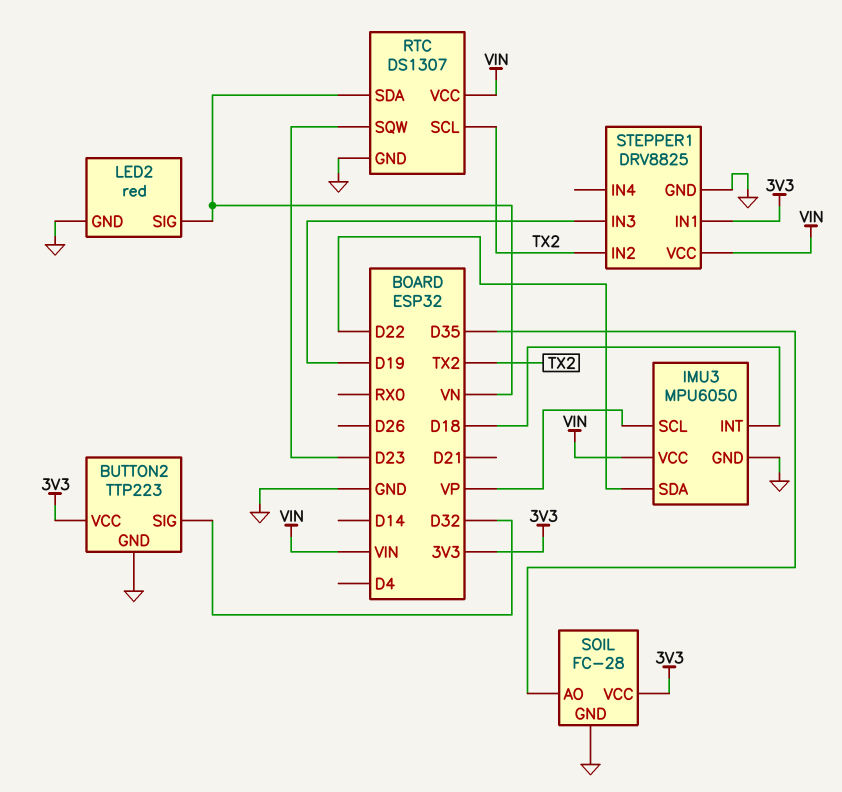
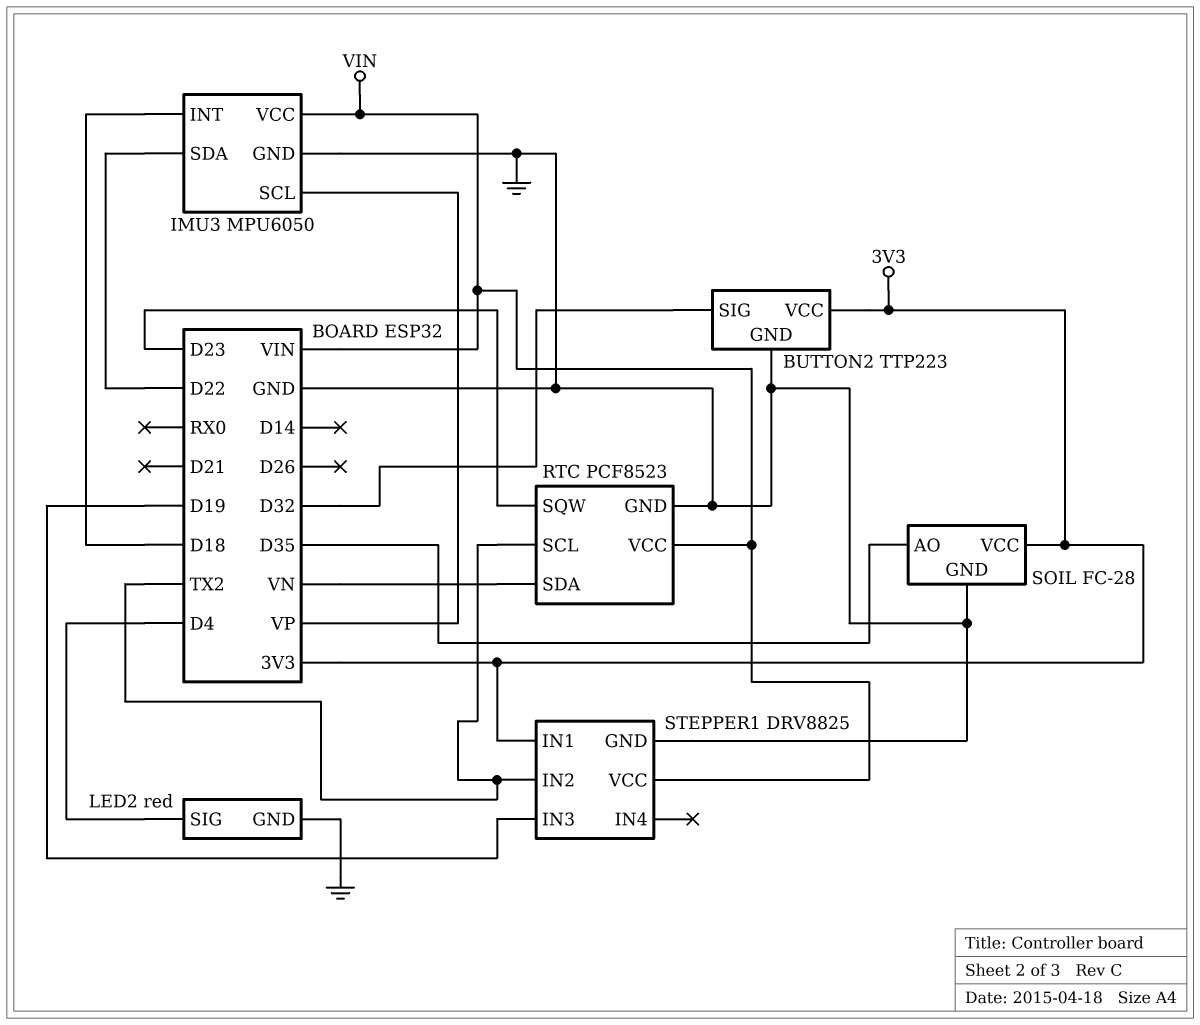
LED2 pin SIG: VN -> D4
RTC: DS1307 -> PCF8523

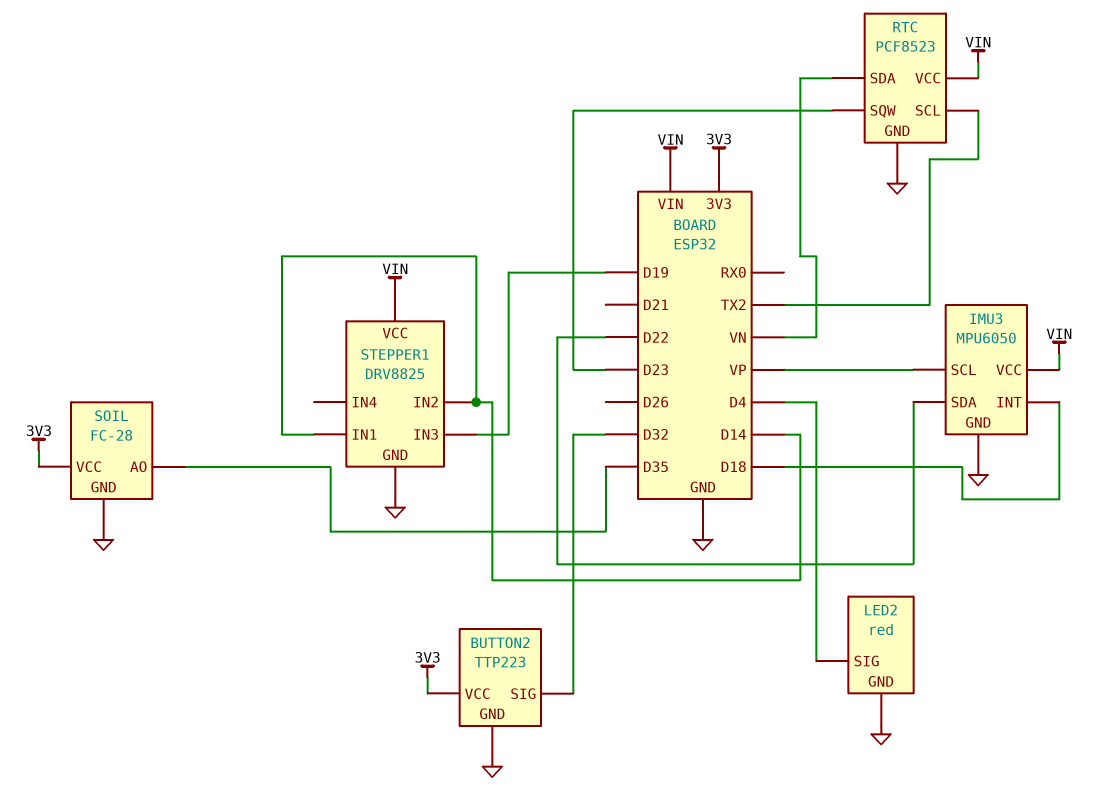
STEPPER1 pin IN1: 3V3 -> D14
STEPPER1 pin IN2: TX2 -> D14

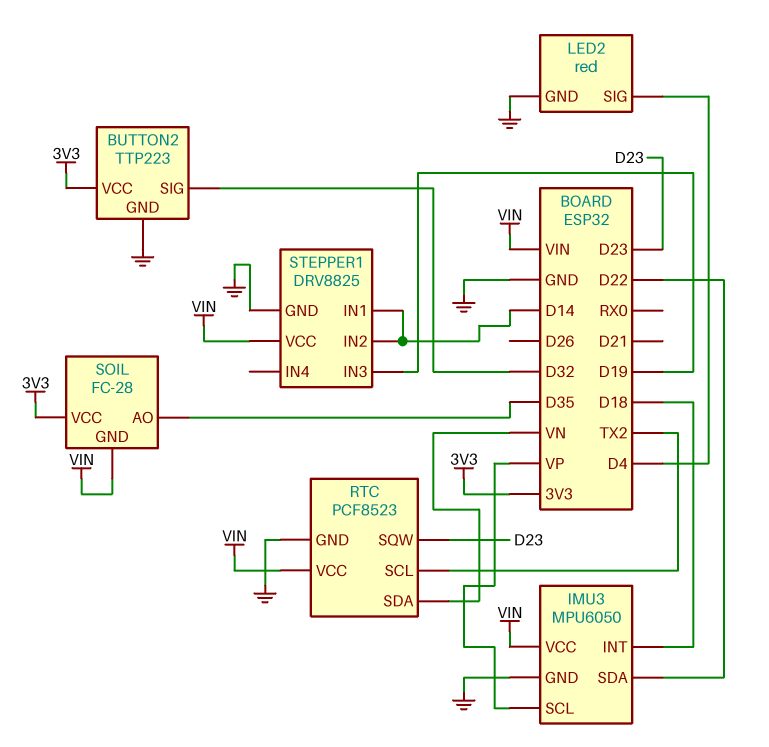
SOIL pin GND: GND -> VIN

